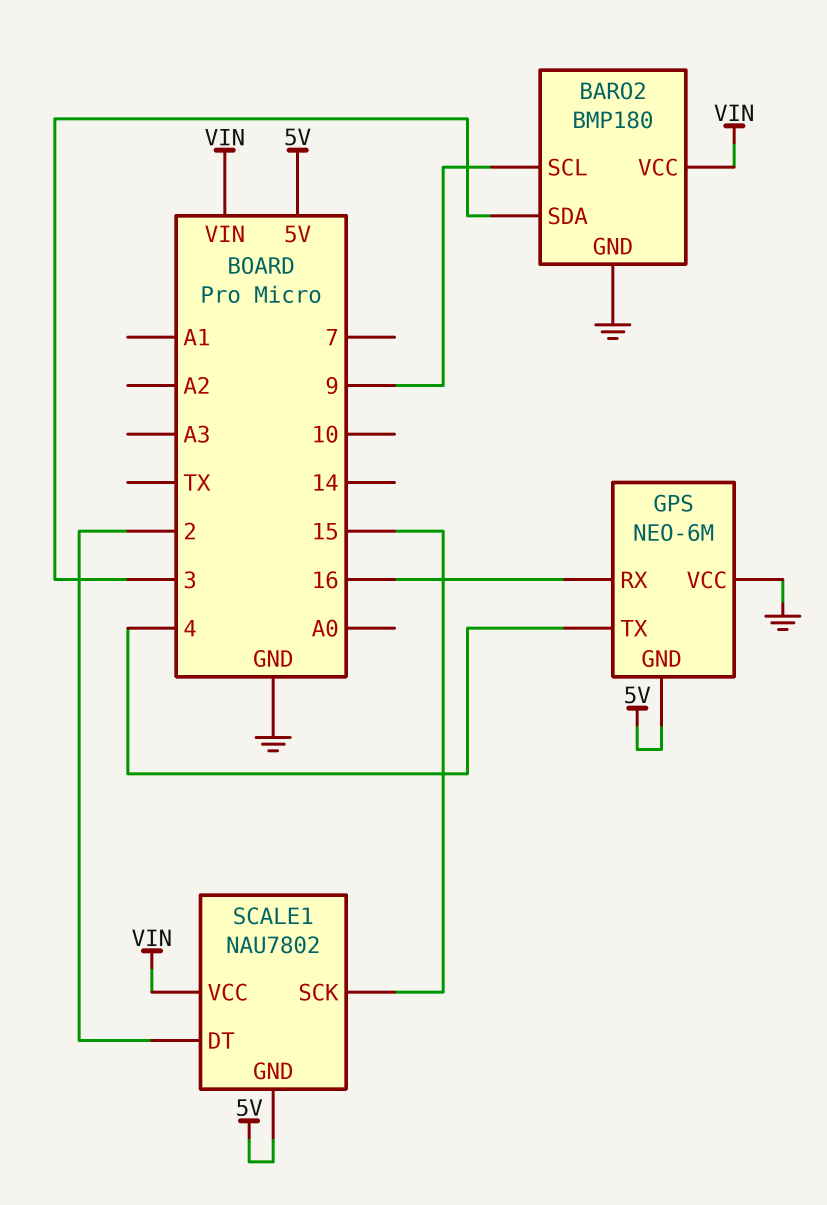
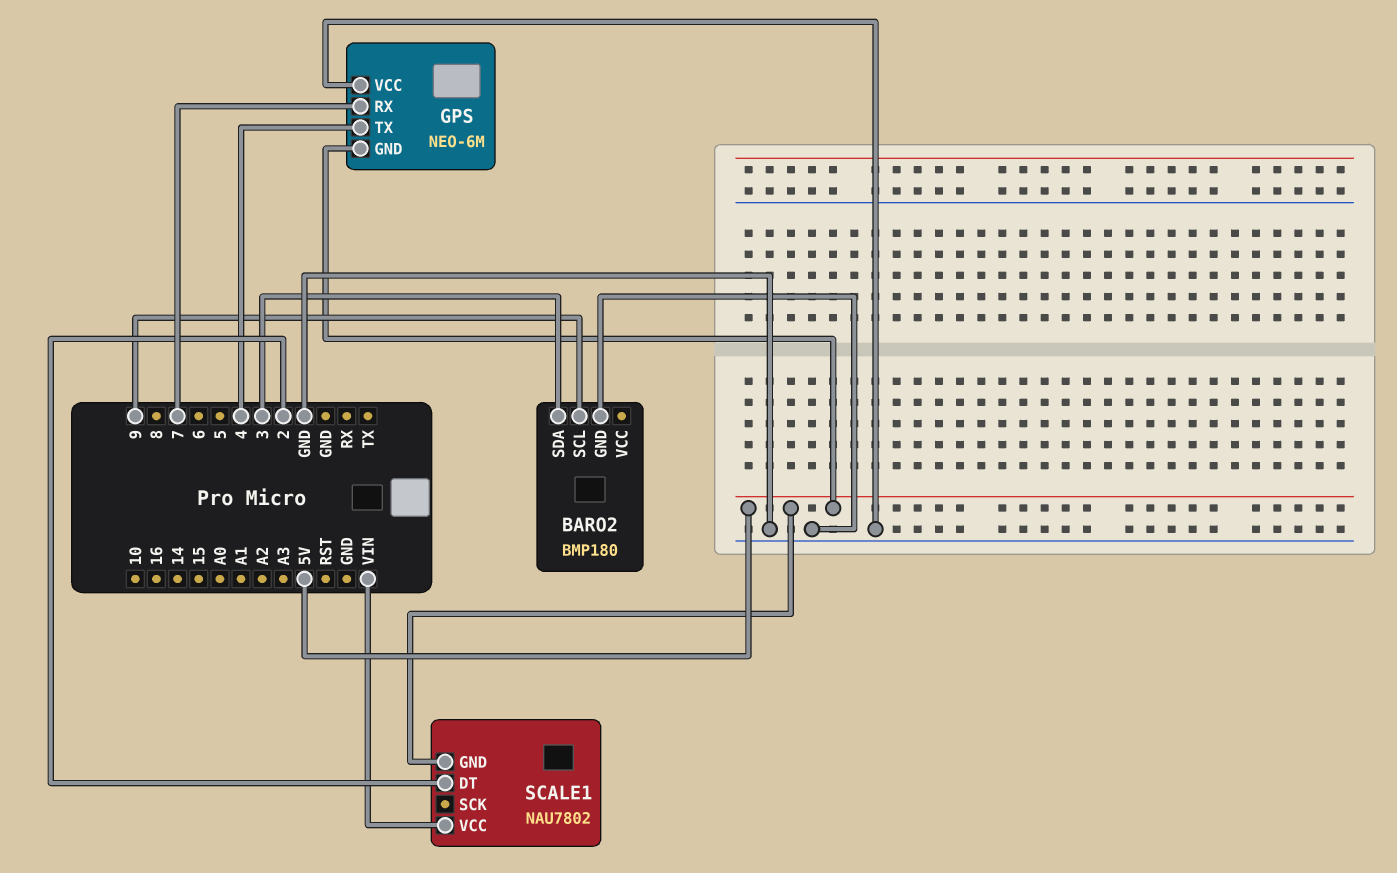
BARO2 pin VCC: VIN -> none
GPS pin RX: 16 -> 7
SCALE1 pin SCK: 15 -> none

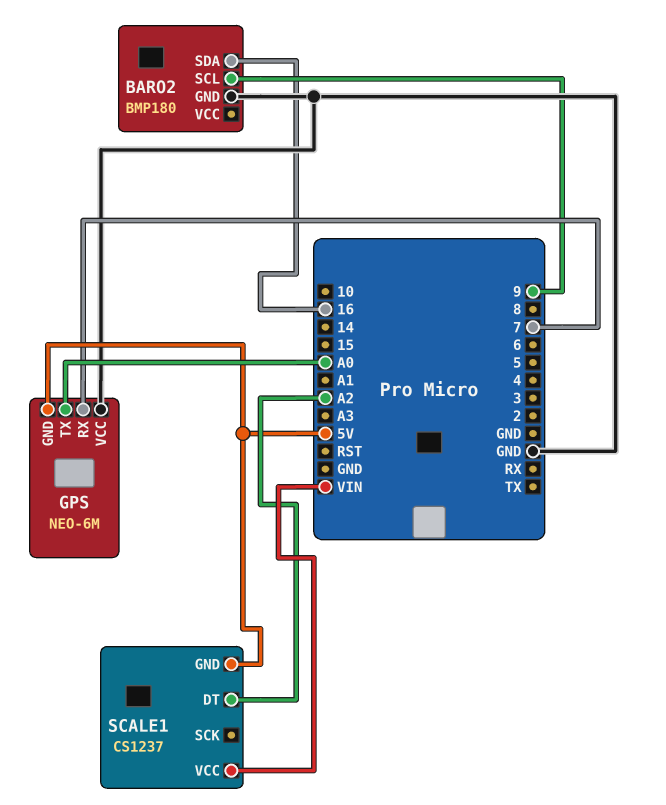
BARO2 pin SDA: 3 -> 16
GPS pin TX: 4 -> A0
SCALE1: NAU7802 -> CS1237
SCALE1 pin DT: 2 -> A2

